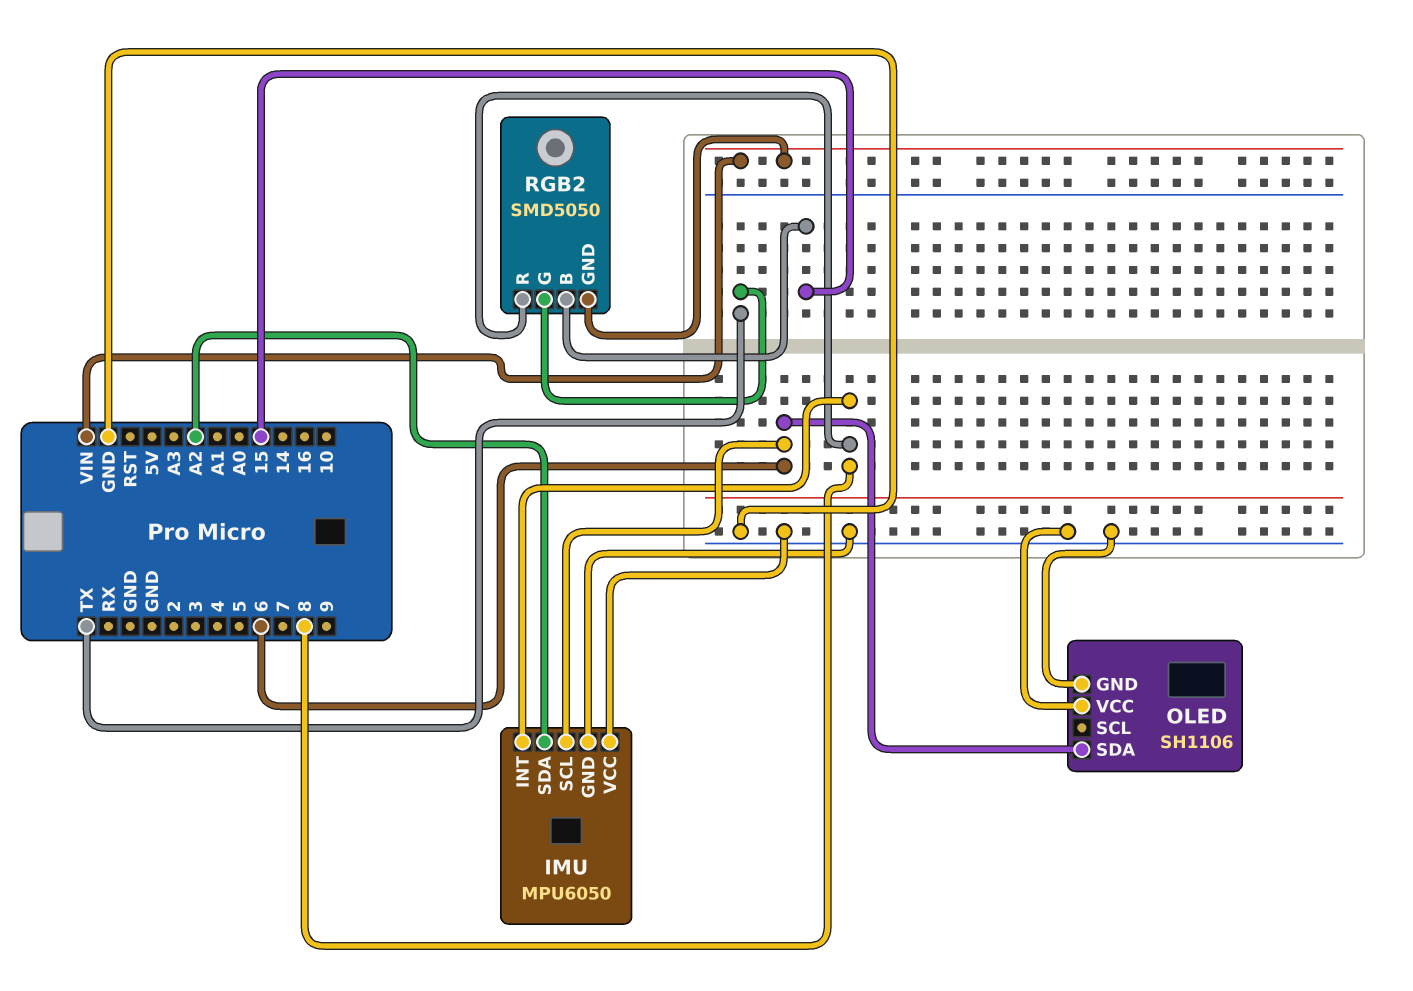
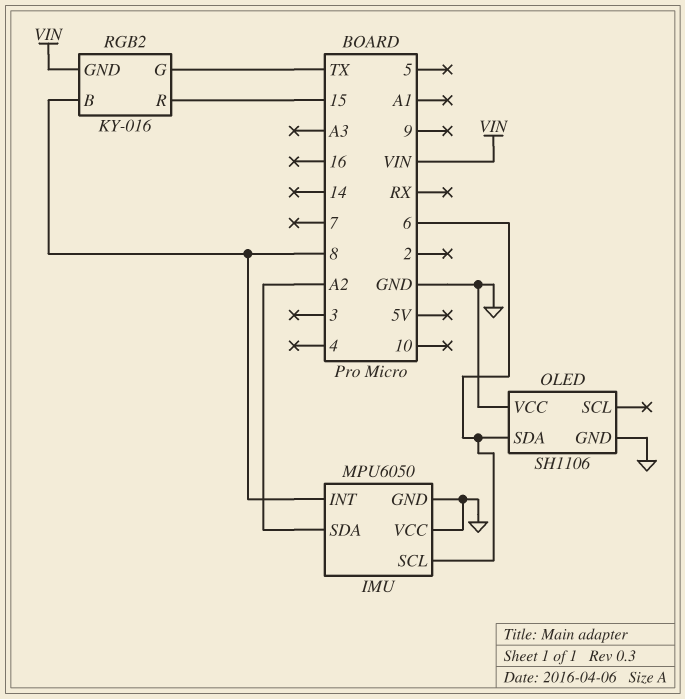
RGB2: SMD5050 -> KY-016
RGB2 pin B: 15 -> 8
RGB2 pin R: 8 -> 15

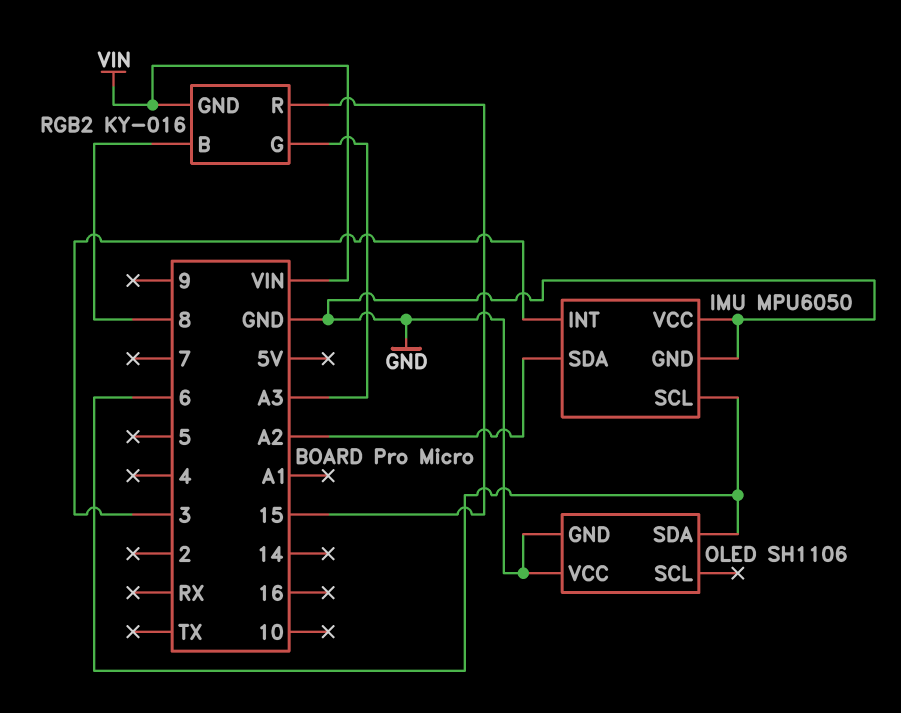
IMU pin INT: 8 -> 3
RGB2 pin G: TX -> A3

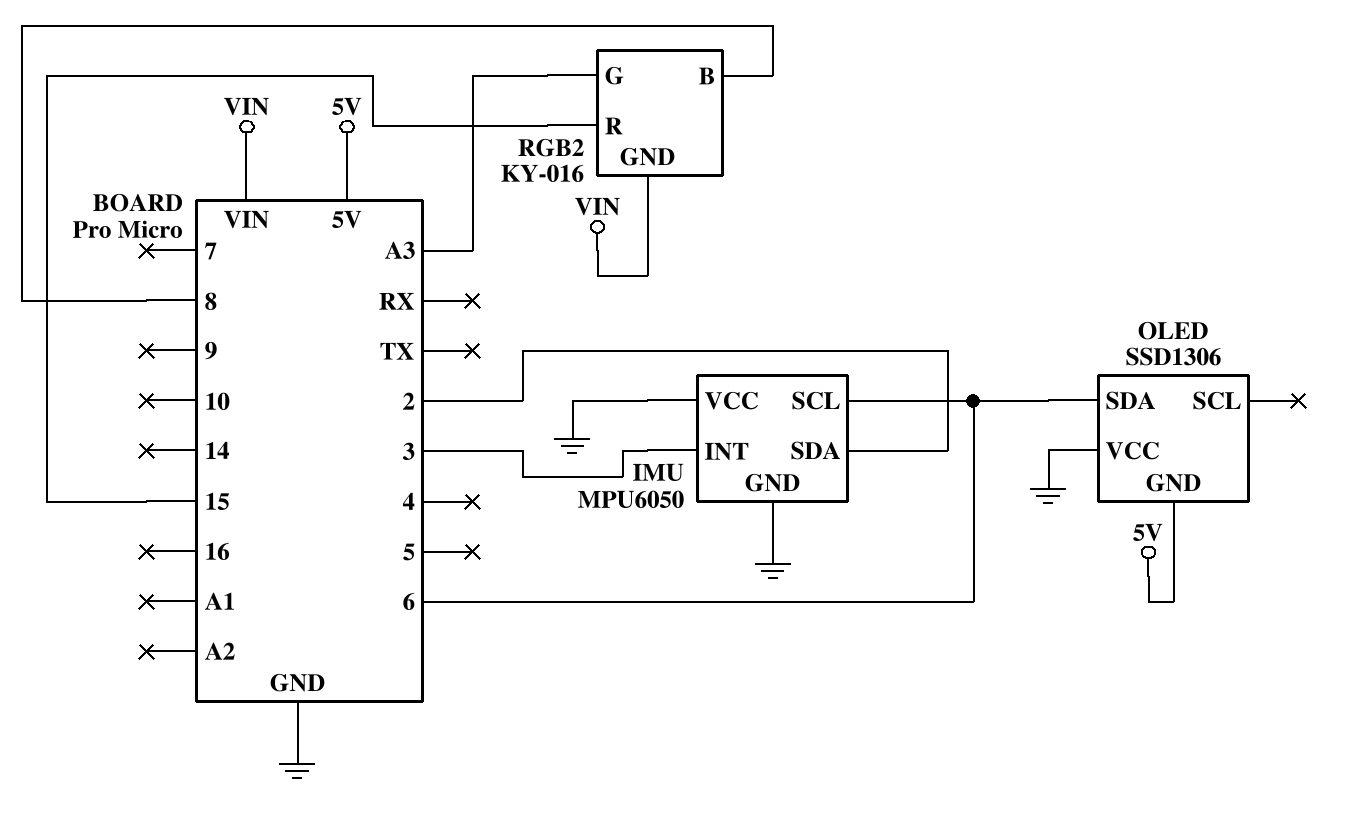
IMU pin SDA: A2 -> 2
OLED: SH1106 -> SSD1306
OLED pin GND: GND -> 5V

